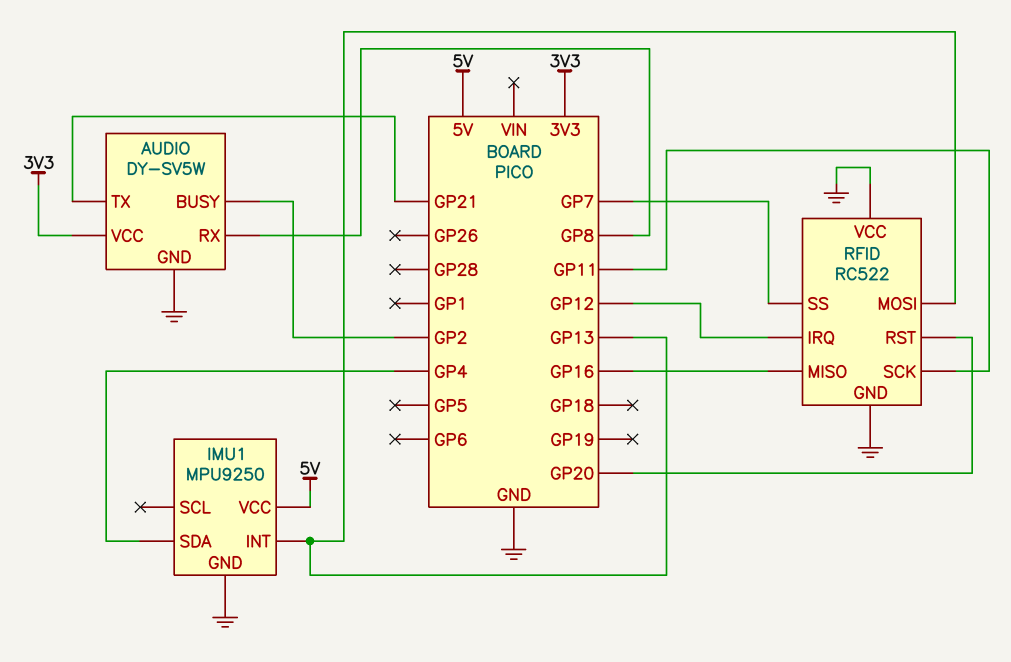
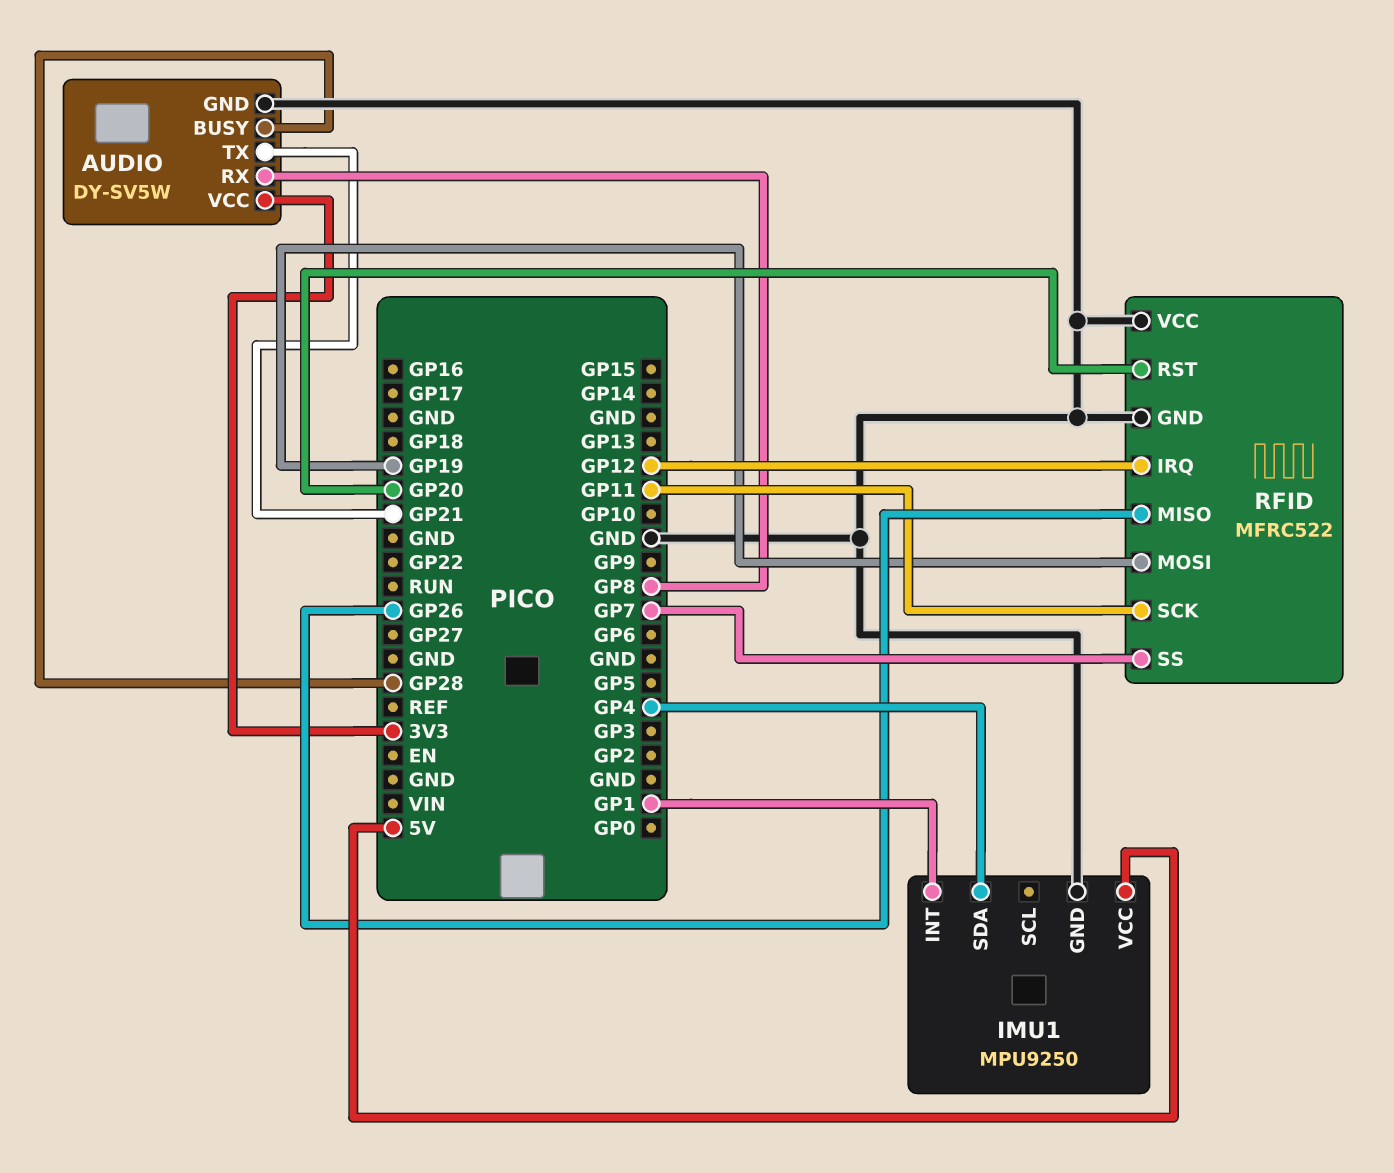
AUDIO pin BUSY: GP2 -> GP28
IMU1 pin INT: GP13 -> GP1
RFID: RC522 -> MFRC522
RFID pin MISO: GP16 -> GP26
RFID pin MOSI: GP13 -> GP19

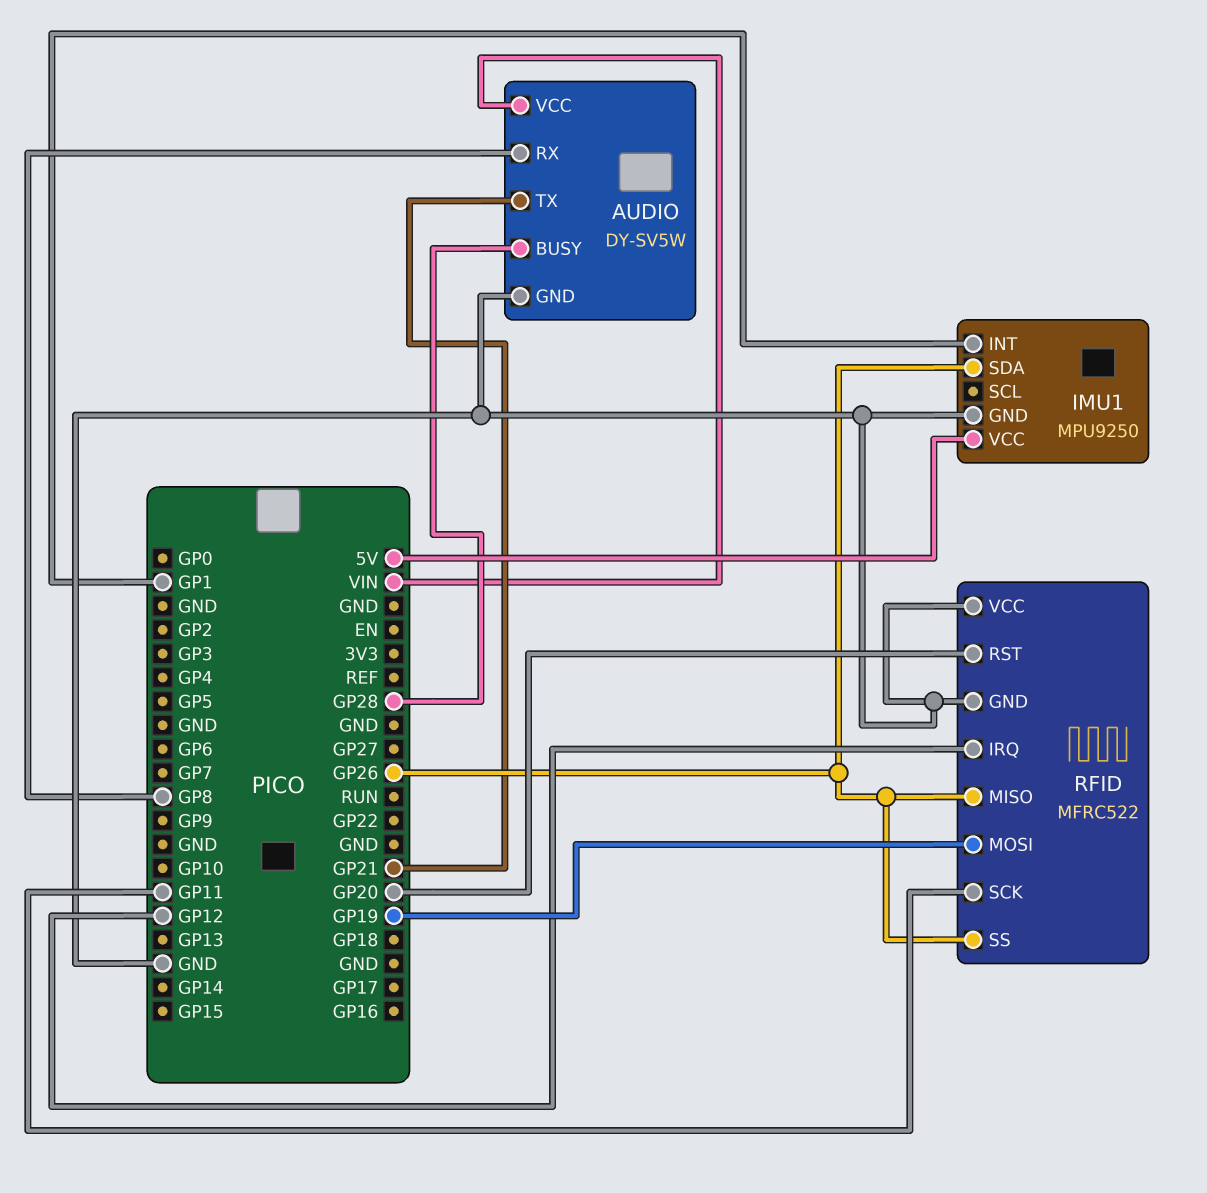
AUDIO pin VCC: 3V3 -> VIN
IMU1 pin SDA: GP4 -> GP26
RFID pin SS: GP7 -> GP26

